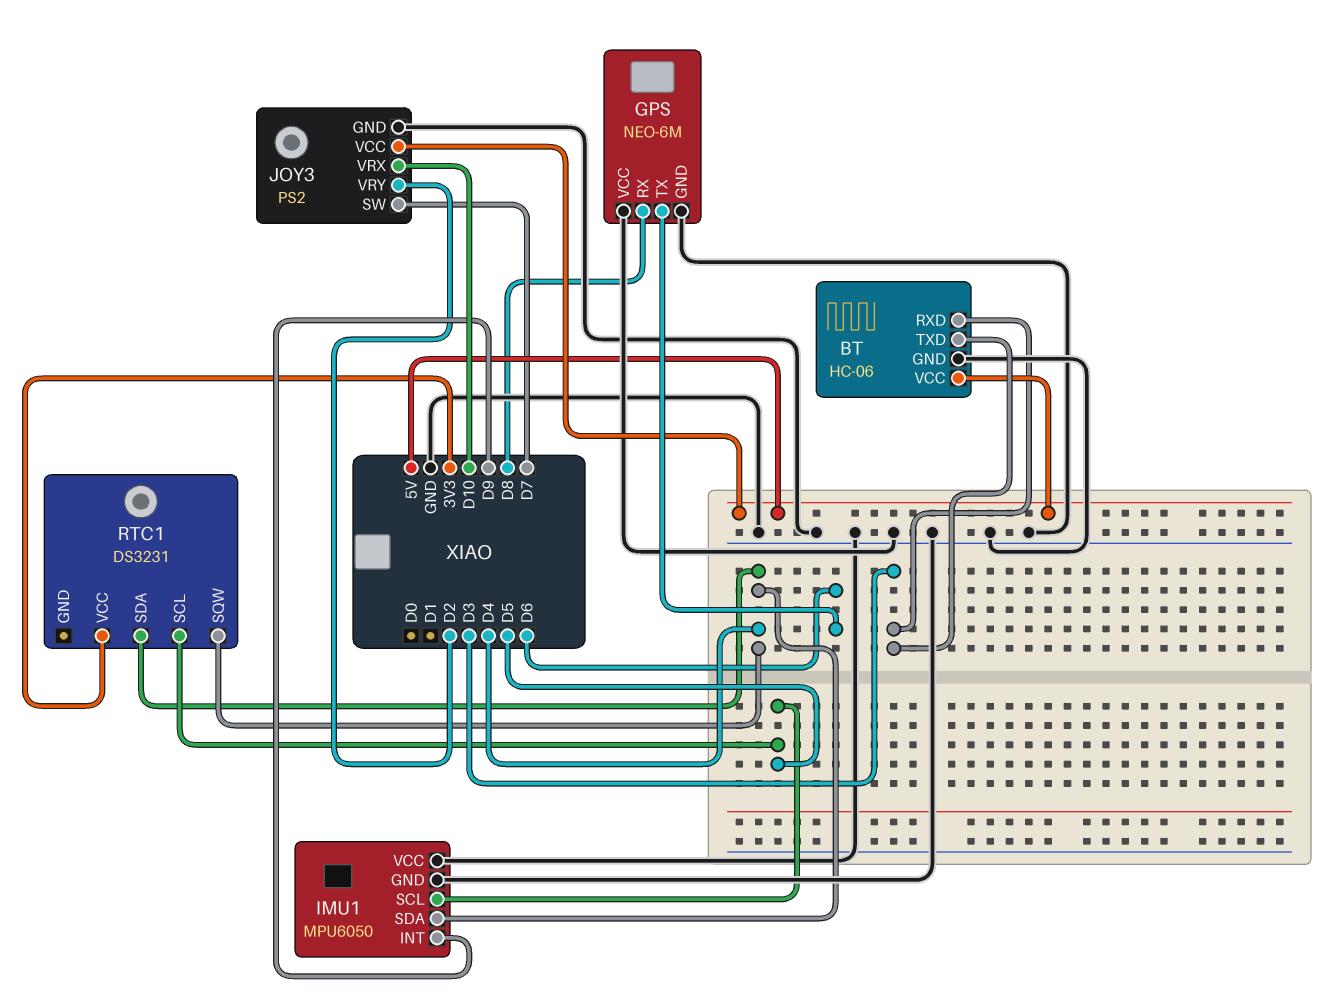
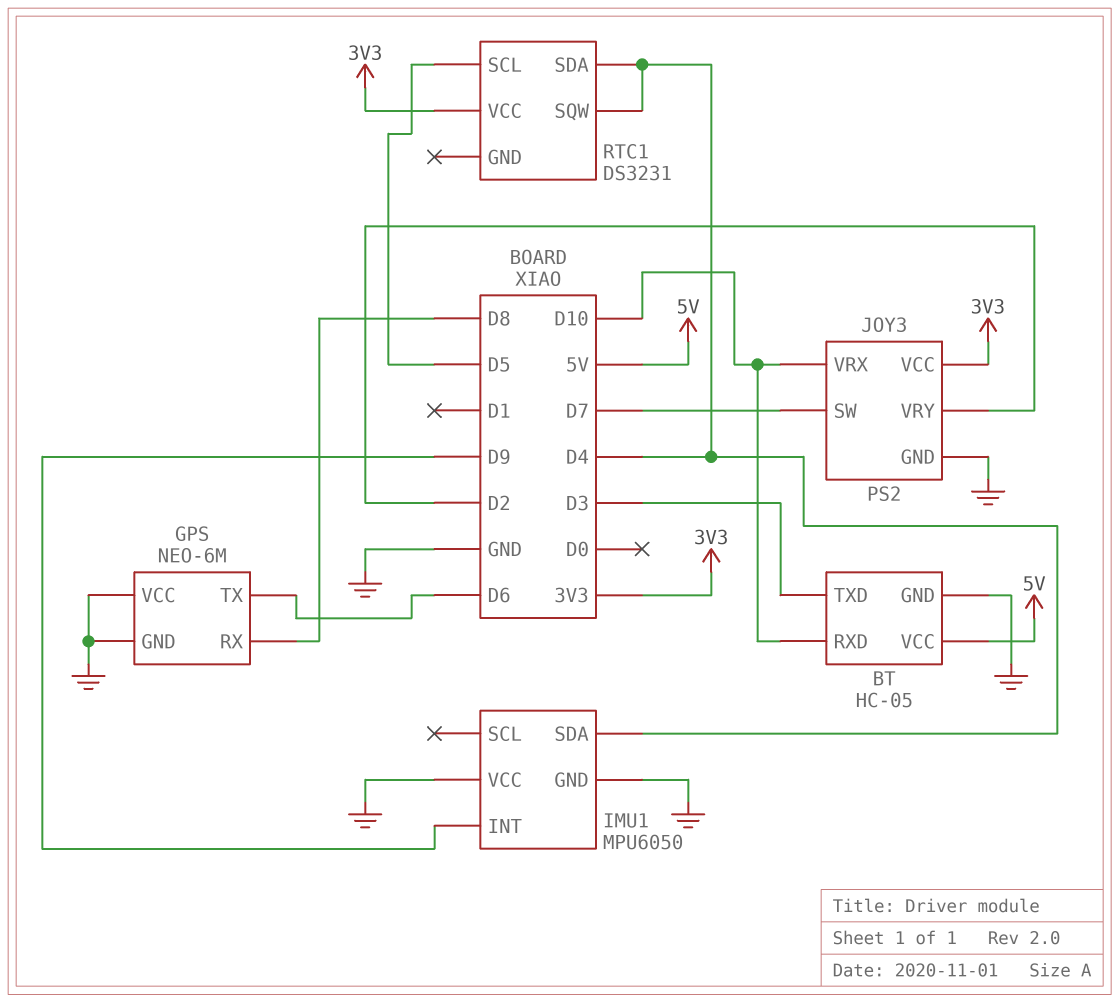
BT: HC-06 -> HC-05
BT pin RXD: D3 -> D10
IMU1 pin SCL: D5 -> none
JOY3 pin VCC: 5V -> 3V3

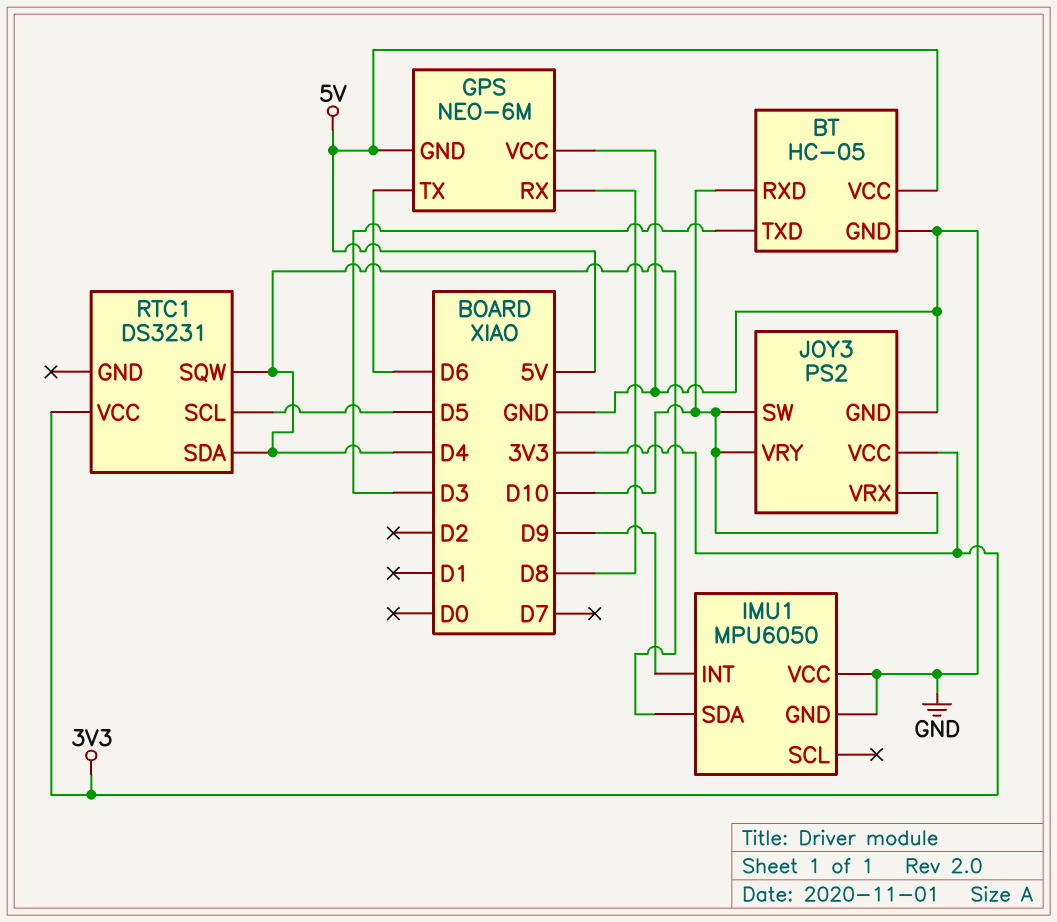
GPS pin GND: GND -> 5V
JOY3 pin SW: D7 -> D10
JOY3 pin VRY: D2 -> D10

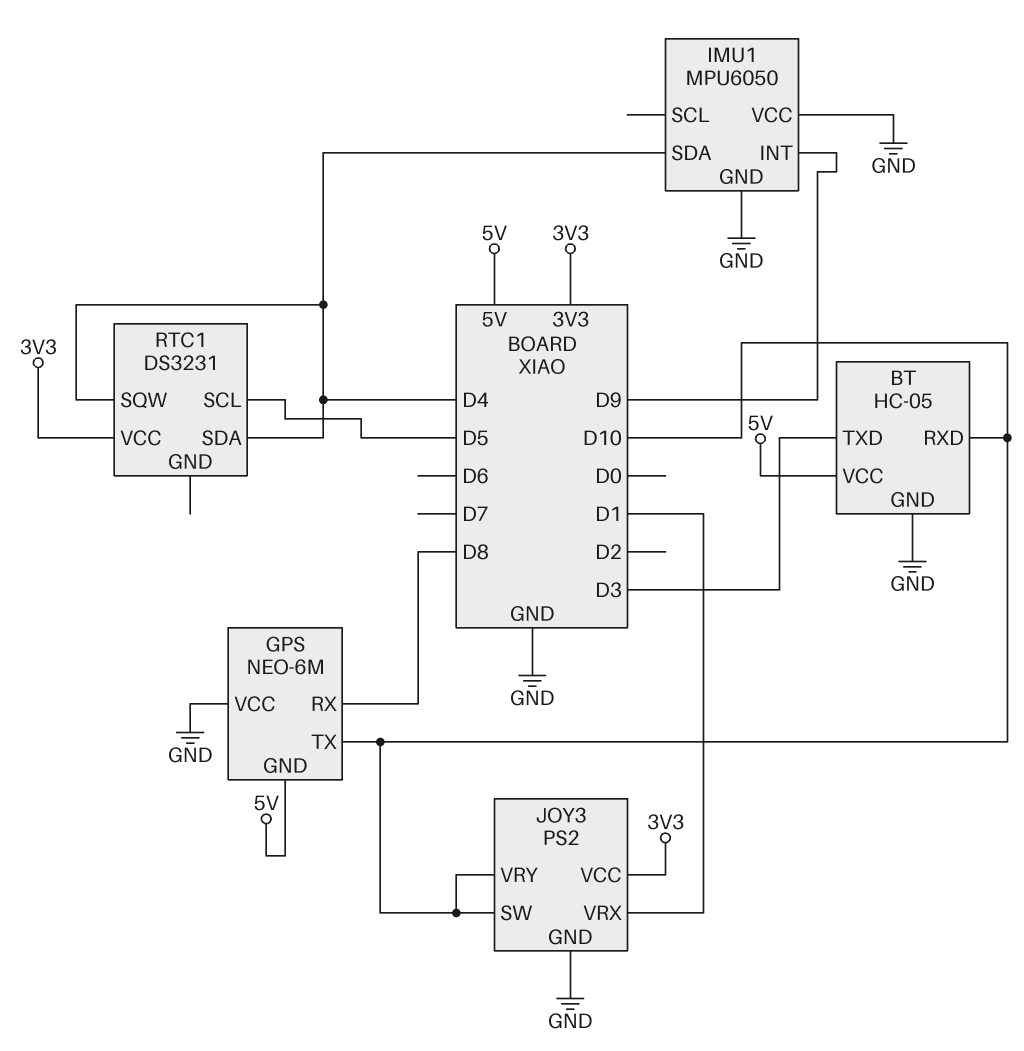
GPS pin TX: D6 -> D10
JOY3 pin VRX: D10 -> D1

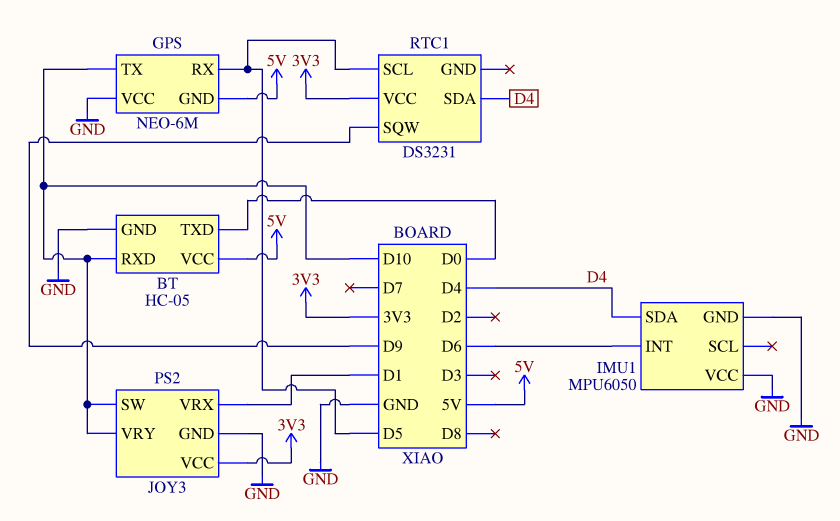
BT pin TXD: D3 -> D0
GPS pin RX: D8 -> D5
IMU1 pin INT: D9 -> D6
RTC1 pin SQW: D4 -> D9

